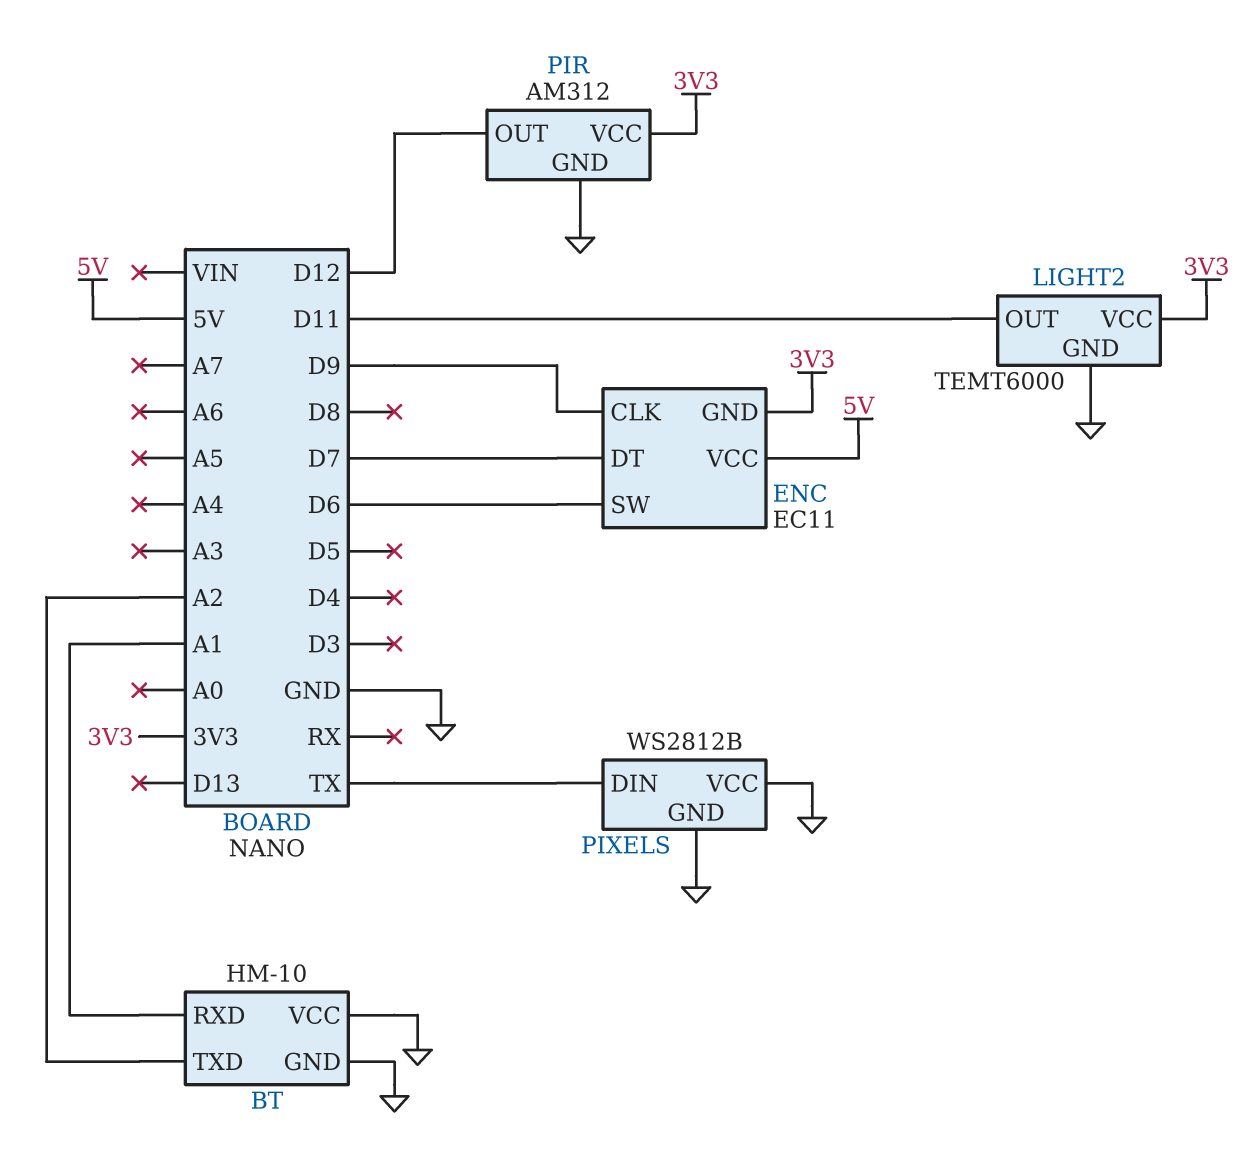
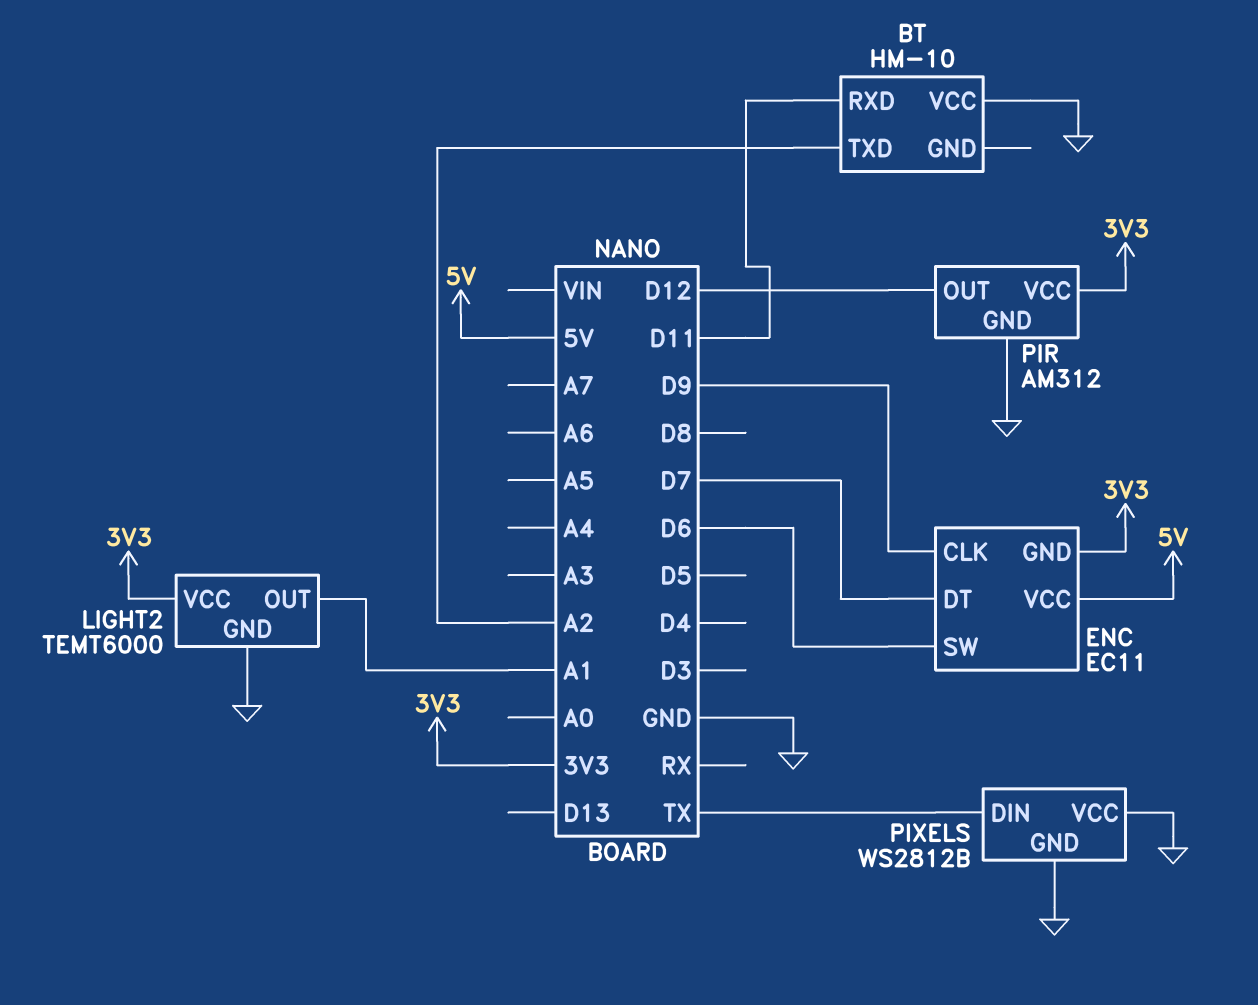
BT pin GND: GND -> none
BT pin RXD: A1 -> D11
LIGHT2 pin OUT: D11 -> A1

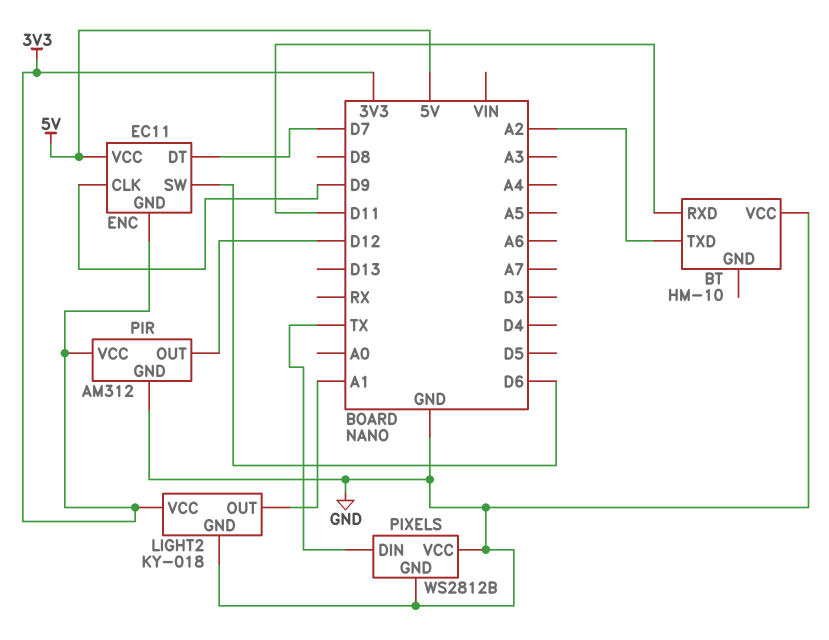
LIGHT2: TEMT6000 -> KY-018

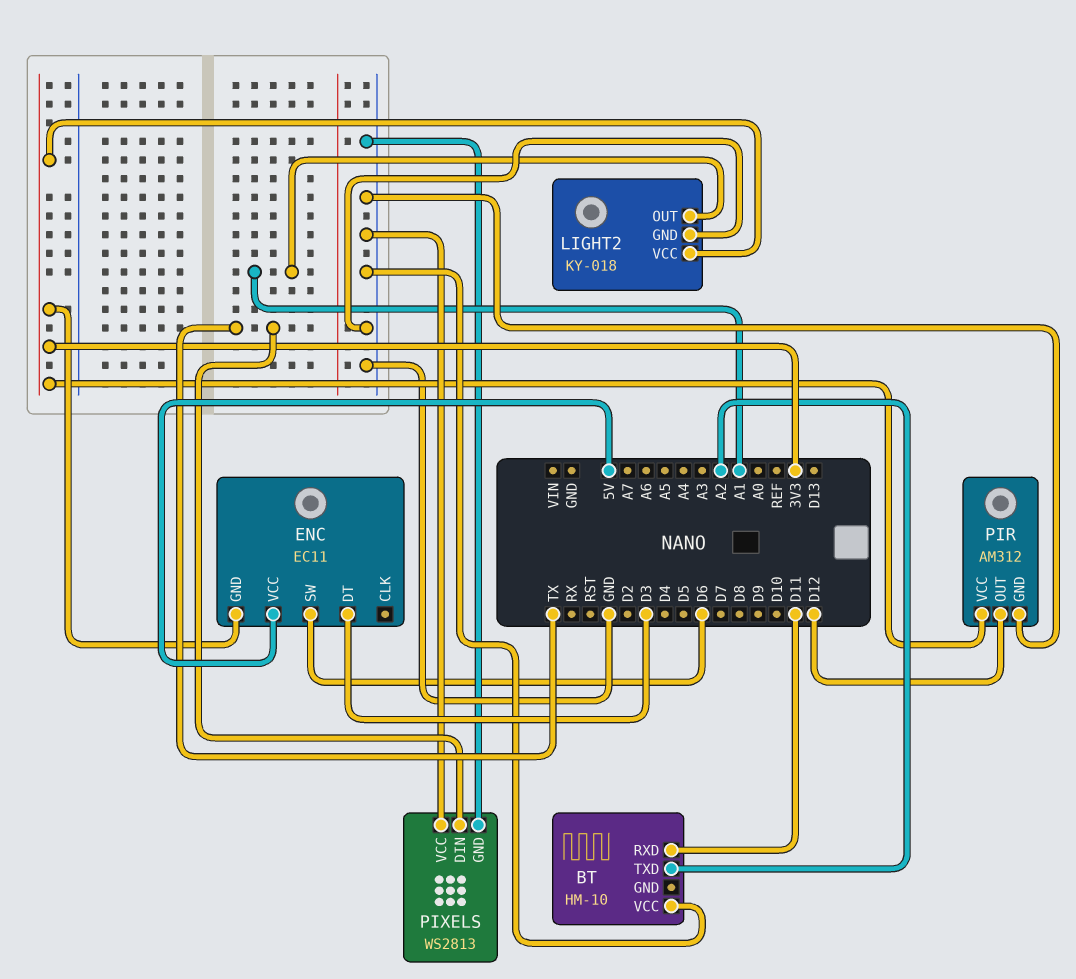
ENC pin CLK: D9 -> none
ENC pin DT: D7 -> D3
PIXELS: WS2812B -> WS2813

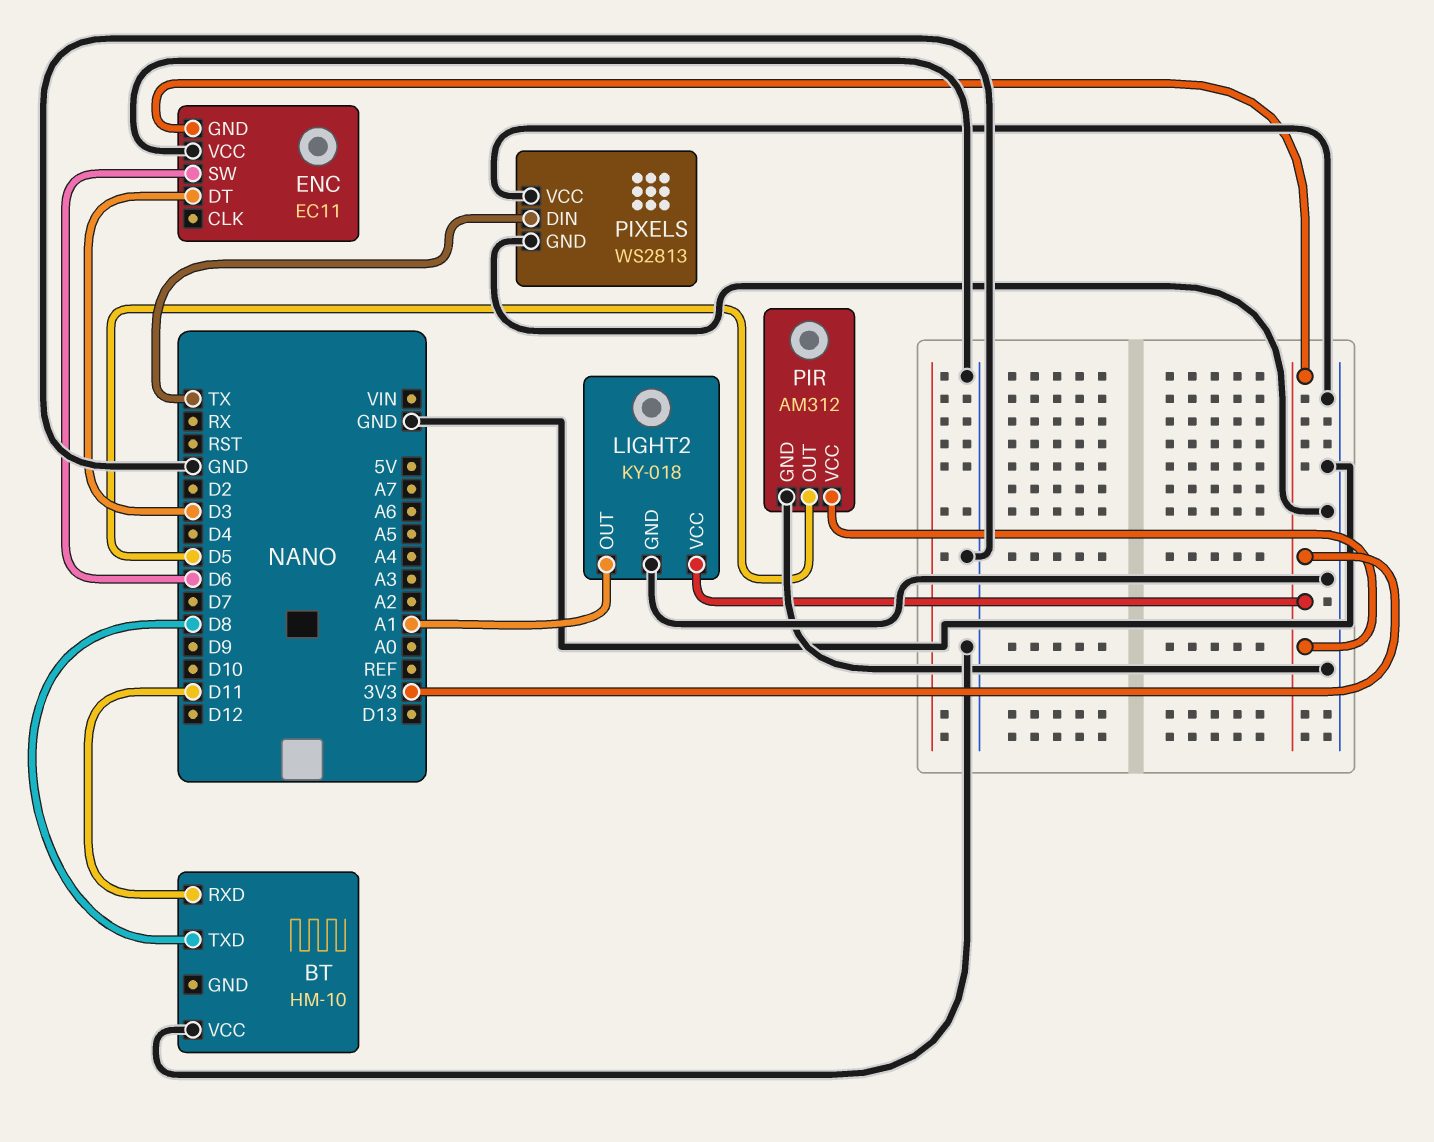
BT pin TXD: A2 -> D8
ENC pin VCC: 5V -> GND
PIR pin OUT: D12 -> D5

